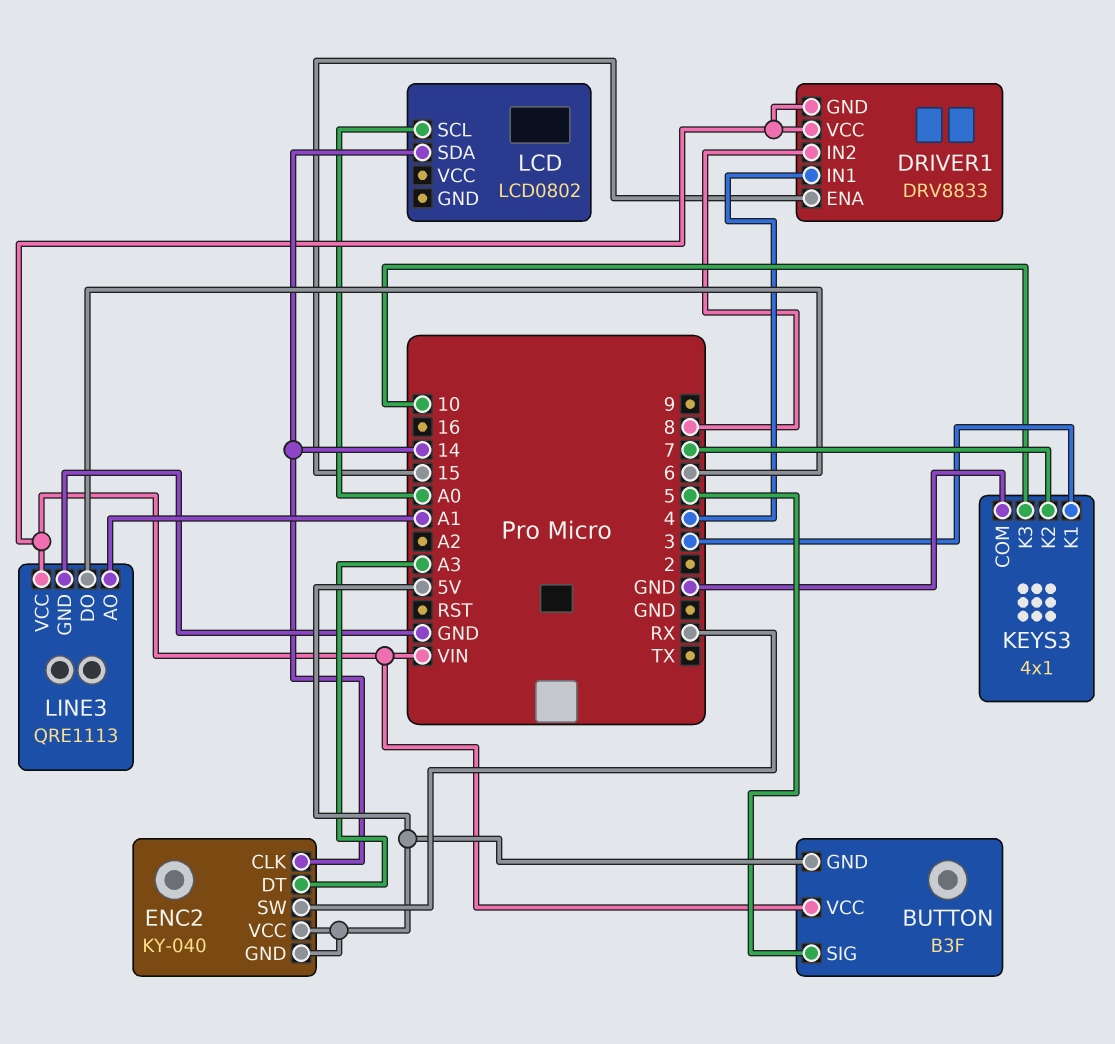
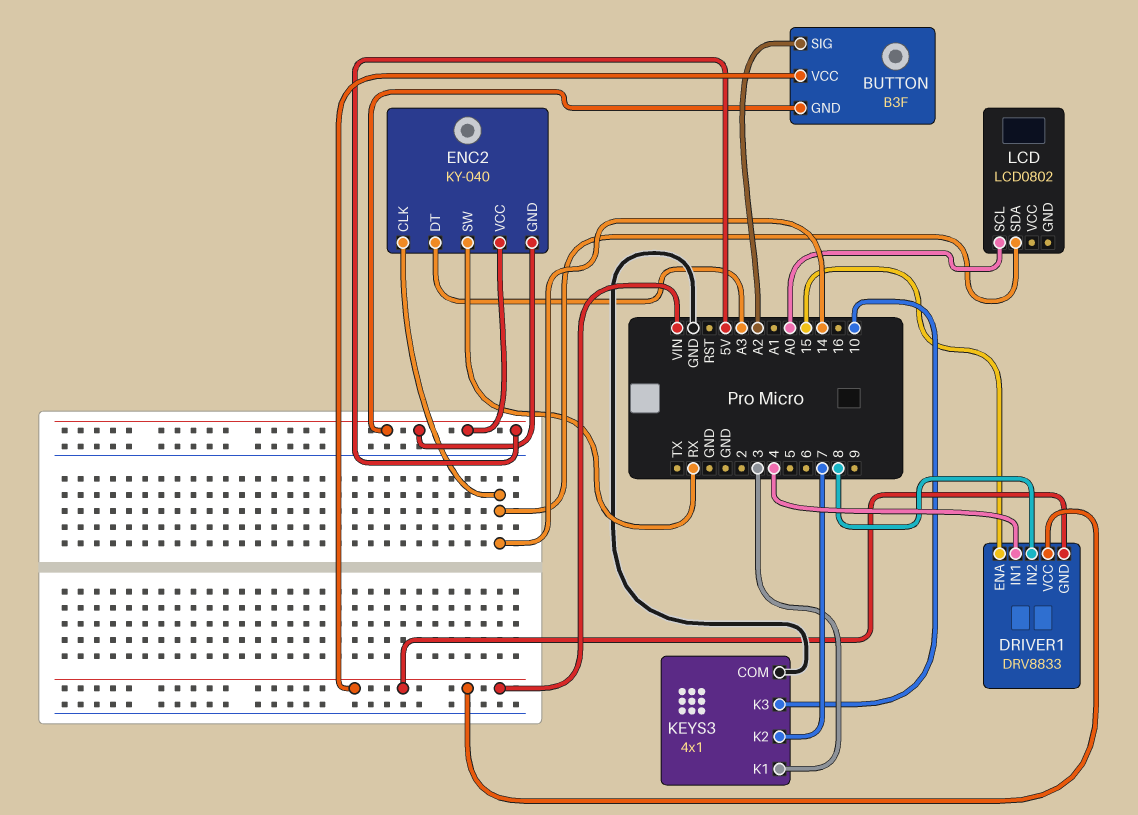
BUTTON pin SIG: 5 -> A2
LINE3: QRE1113 -> none
LINE3 pin AO: A1 -> none
LINE3 pin DO: 6 -> none
LINE3 pin GND: GND -> none
LINE3 pin VCC: VIN -> none

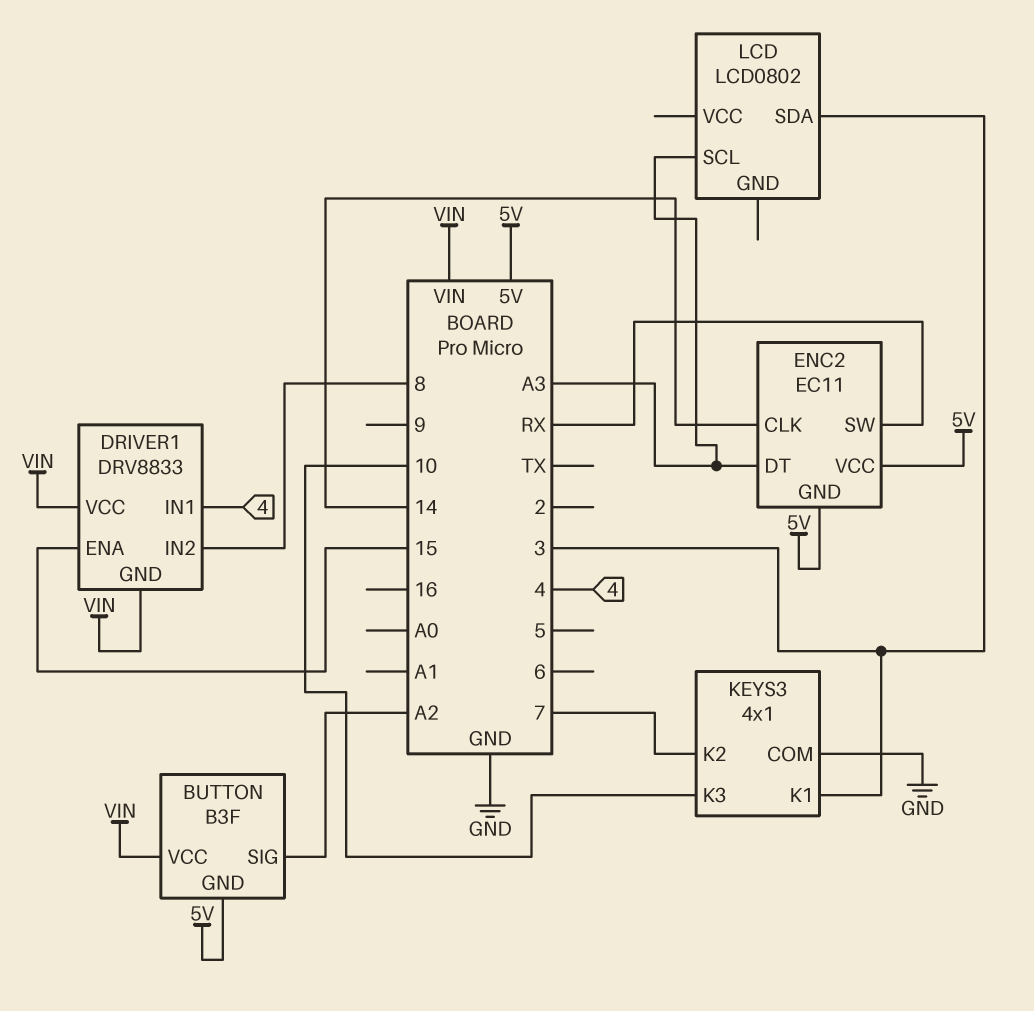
ENC2: KY-040 -> EC11
LCD pin SCL: A0 -> A3
LCD pin SDA: 14 -> 3

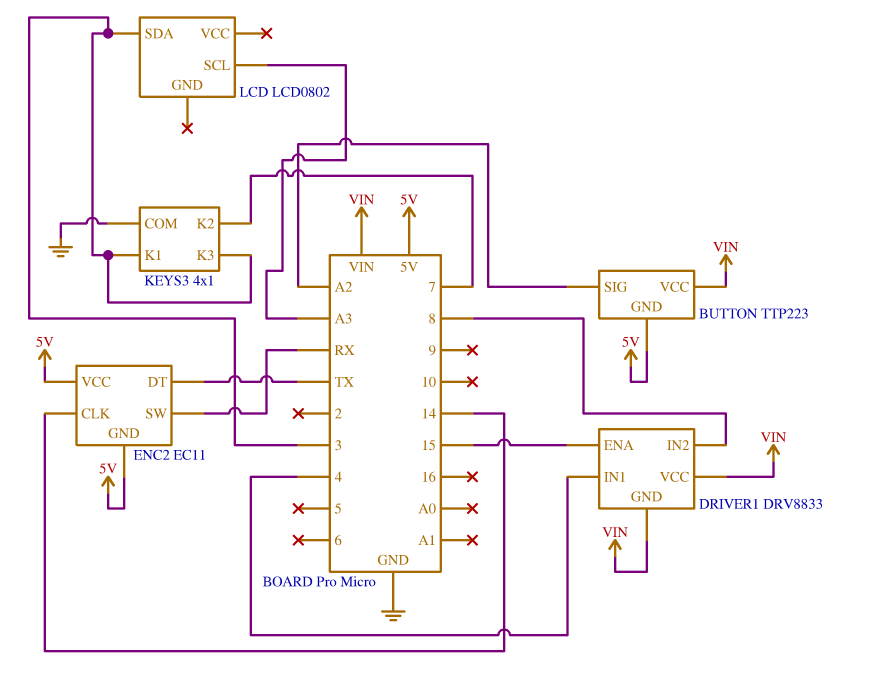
BUTTON: B3F -> TTP223
ENC2 pin DT: A3 -> TX
KEYS3 pin K3: 10 -> 3

